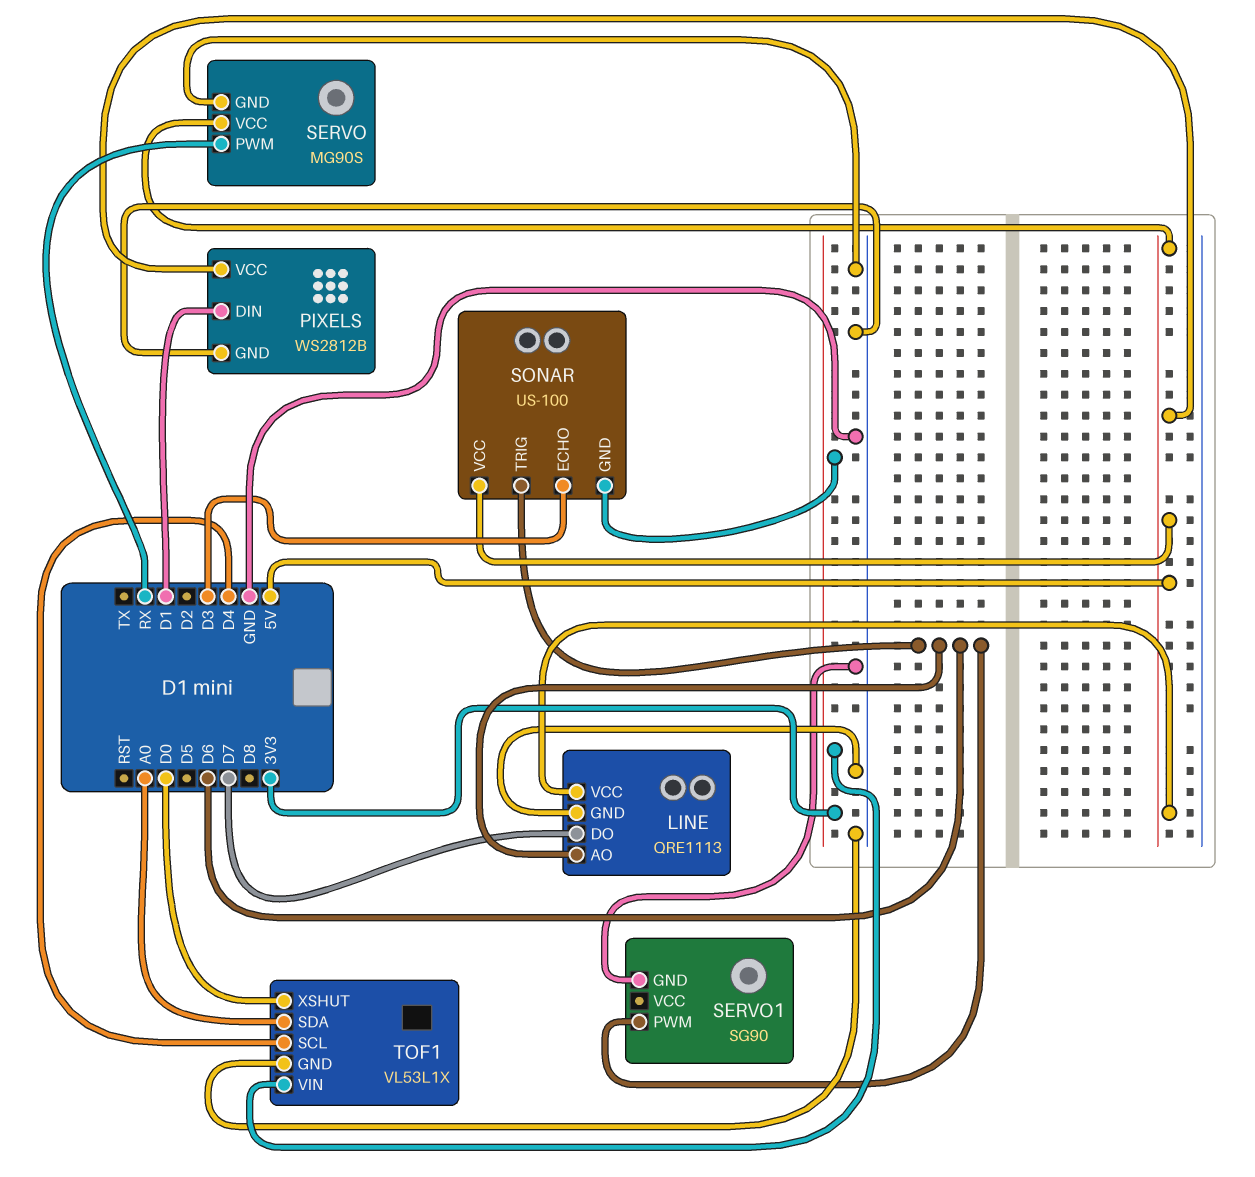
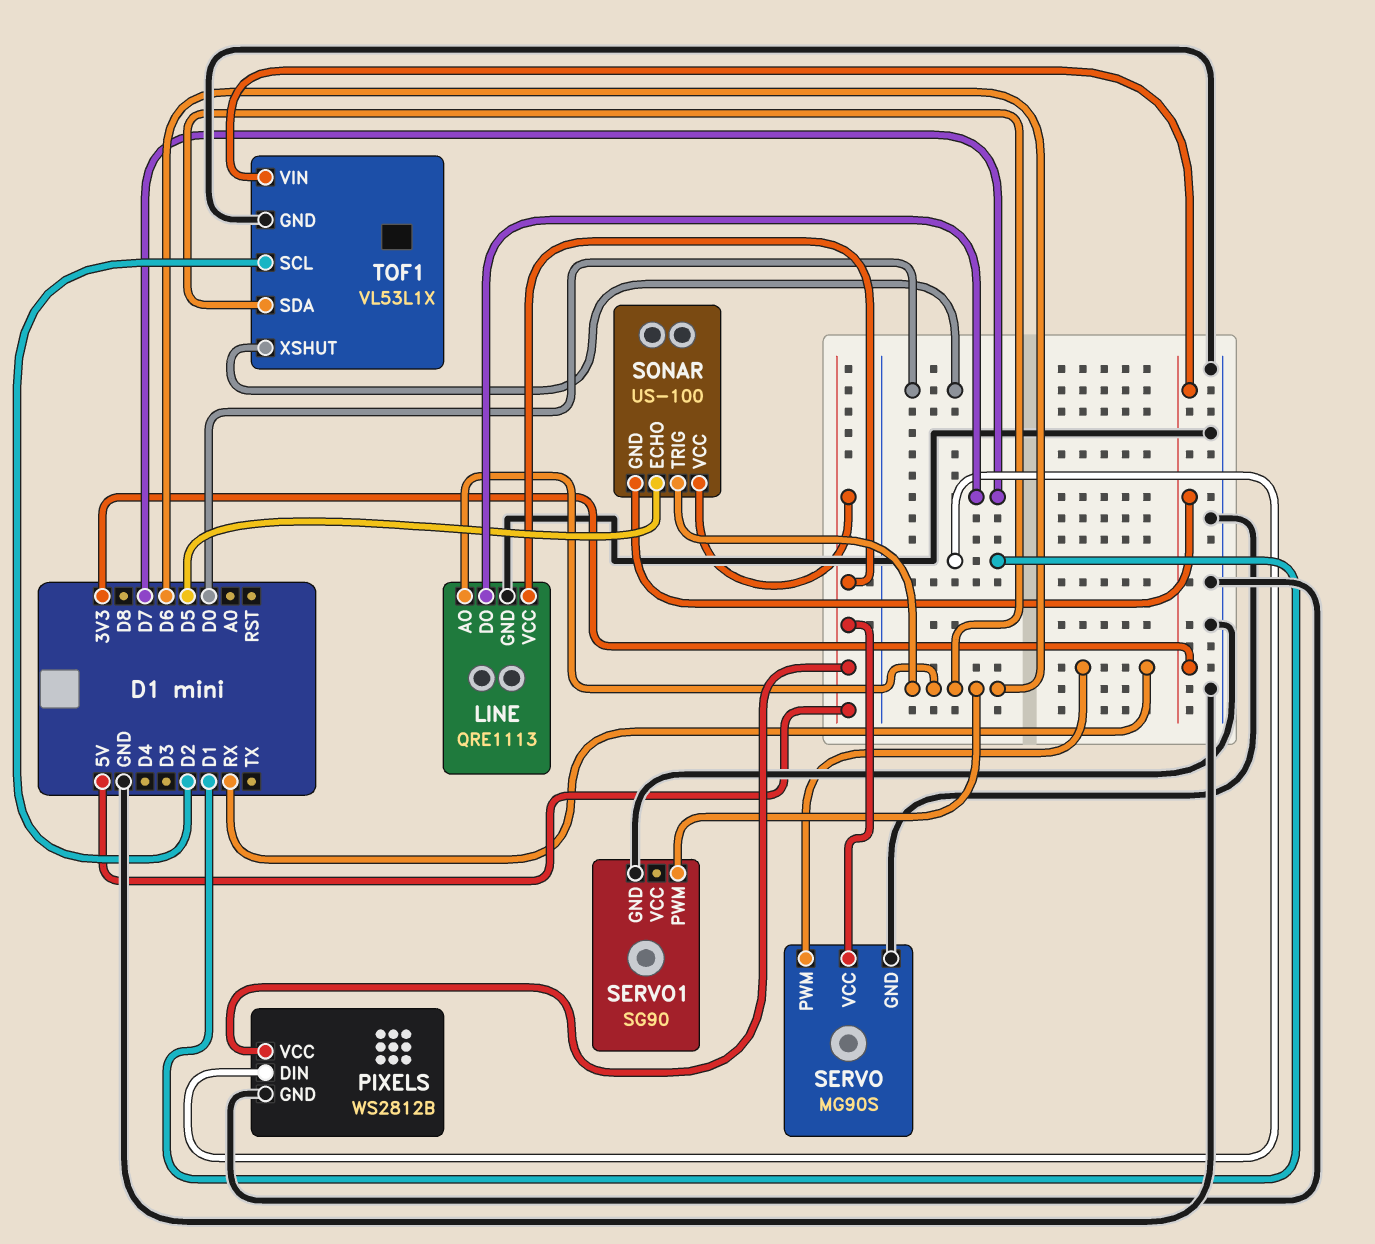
SONAR pin ECHO: D3 -> D5
TOF1 pin SCL: D4 -> D2
TOF1 pin SDA: A0 -> D6

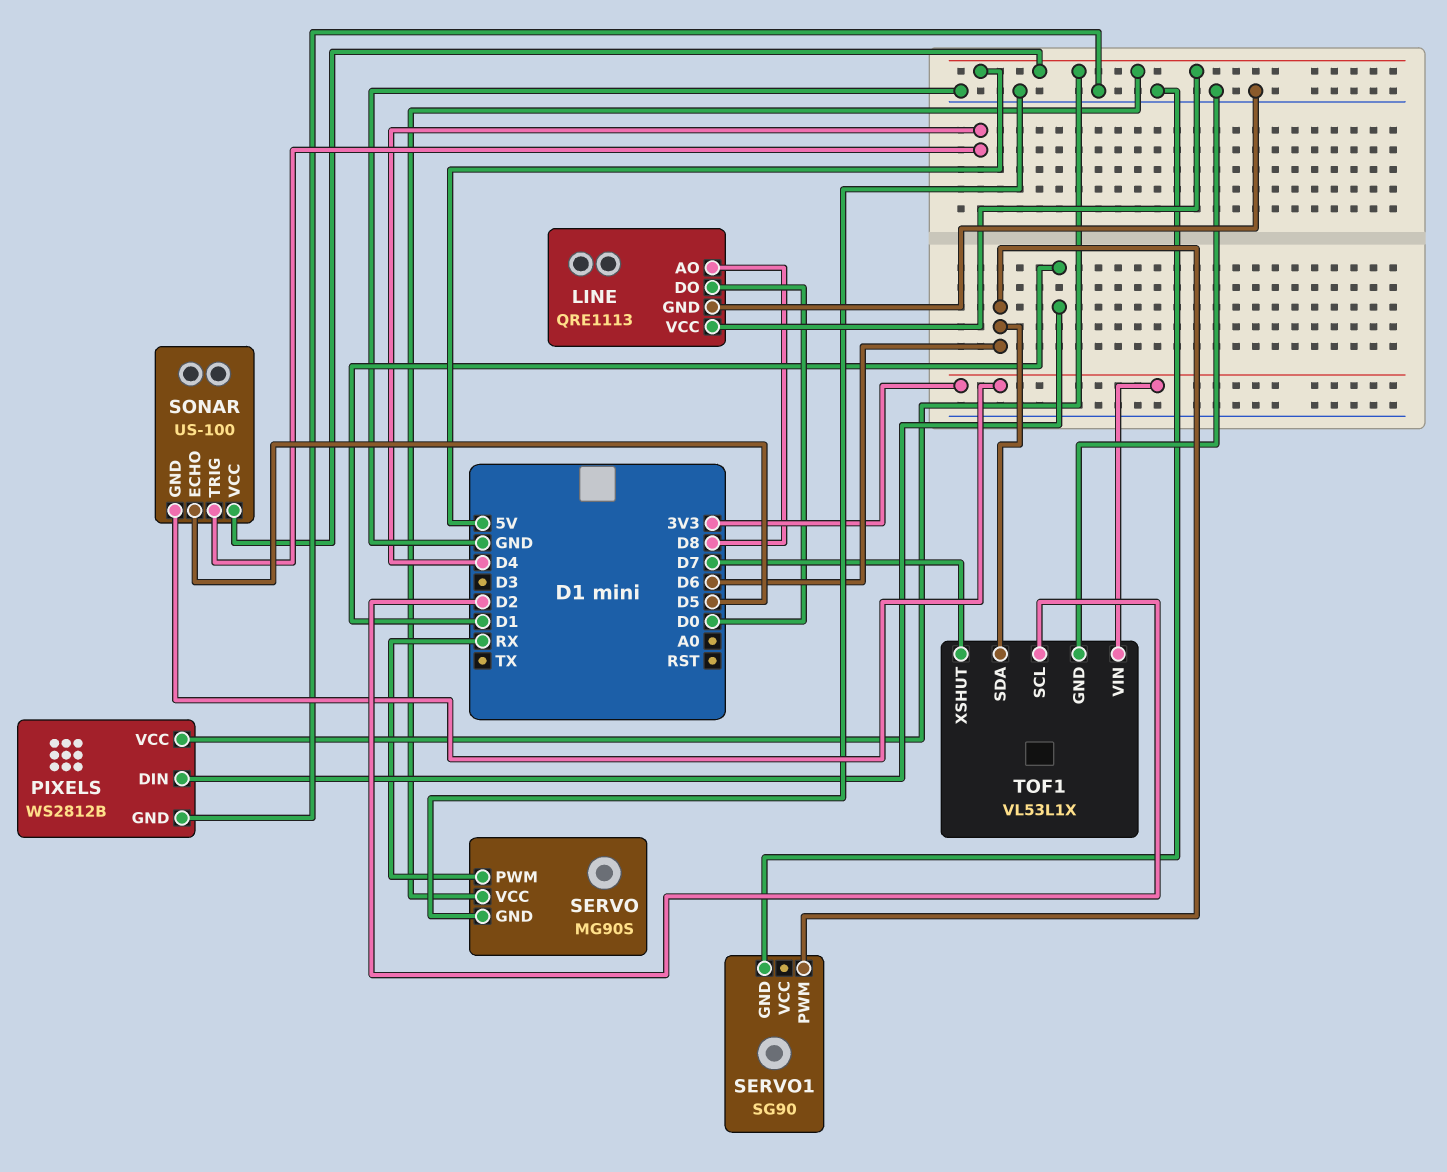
LINE pin AO: D6 -> D8
LINE pin DO: D7 -> D0
SONAR pin TRIG: D6 -> D4
TOF1 pin XSHUT: D0 -> D7

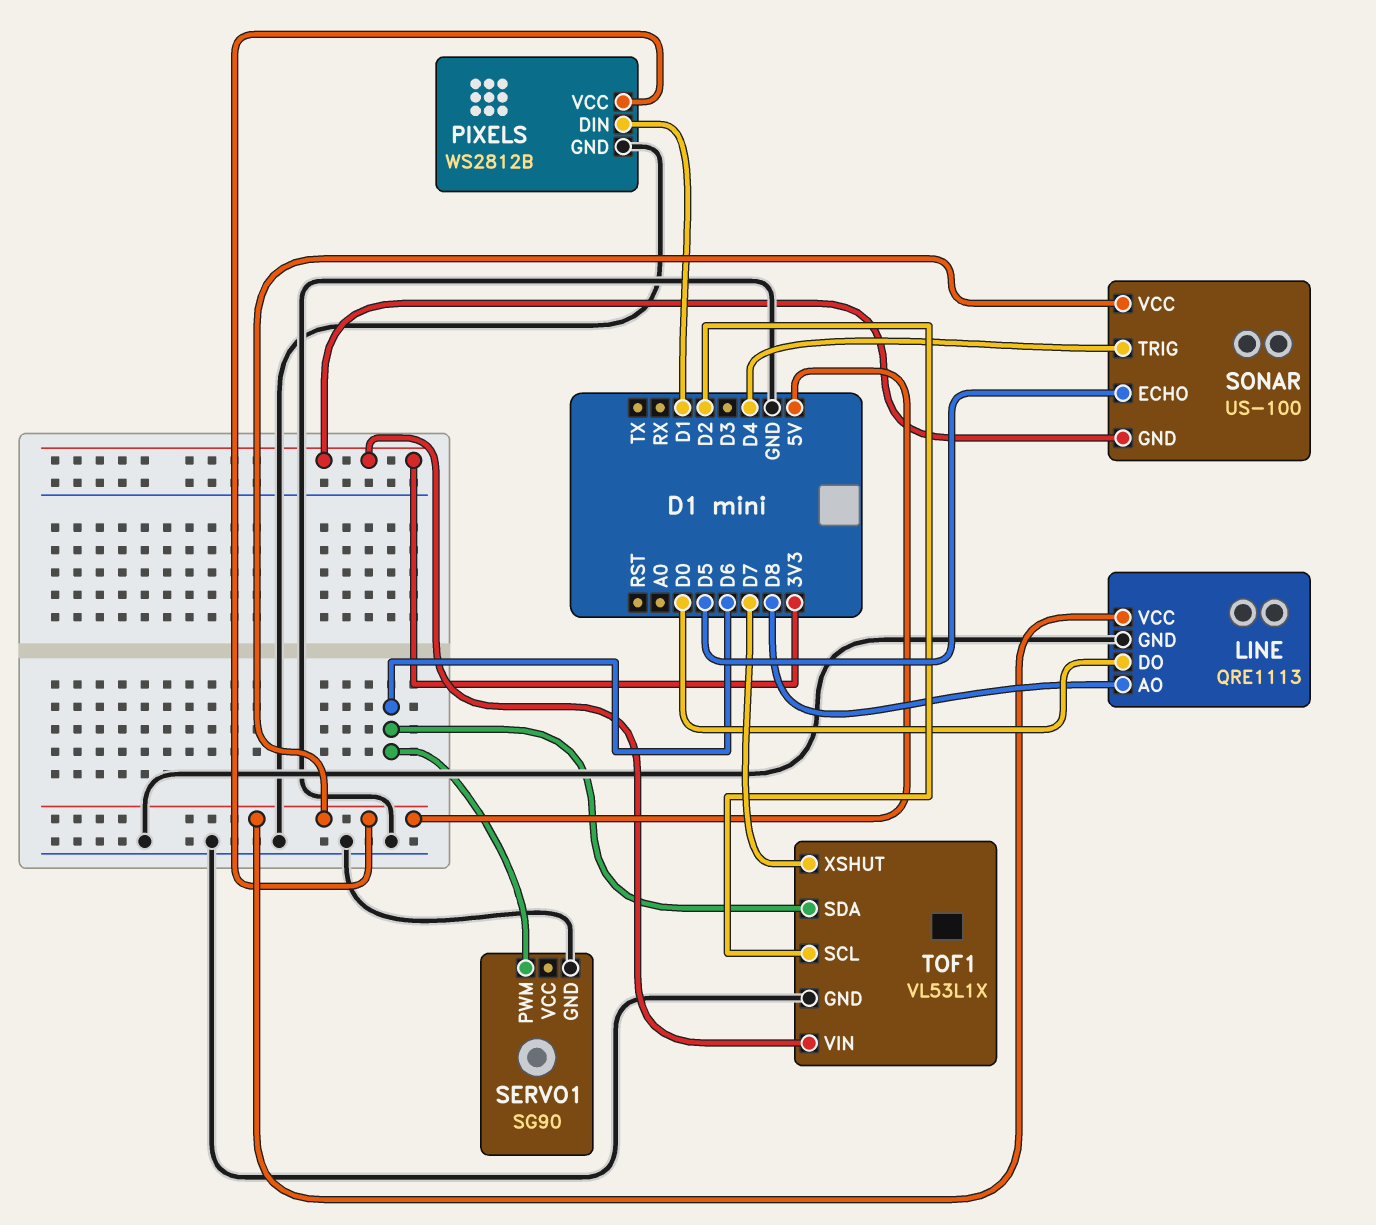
SERVO: MG90S -> none
SERVO pin GND: GND -> none
SERVO pin PWM: RX -> none
SERVO pin VCC: 5V -> none

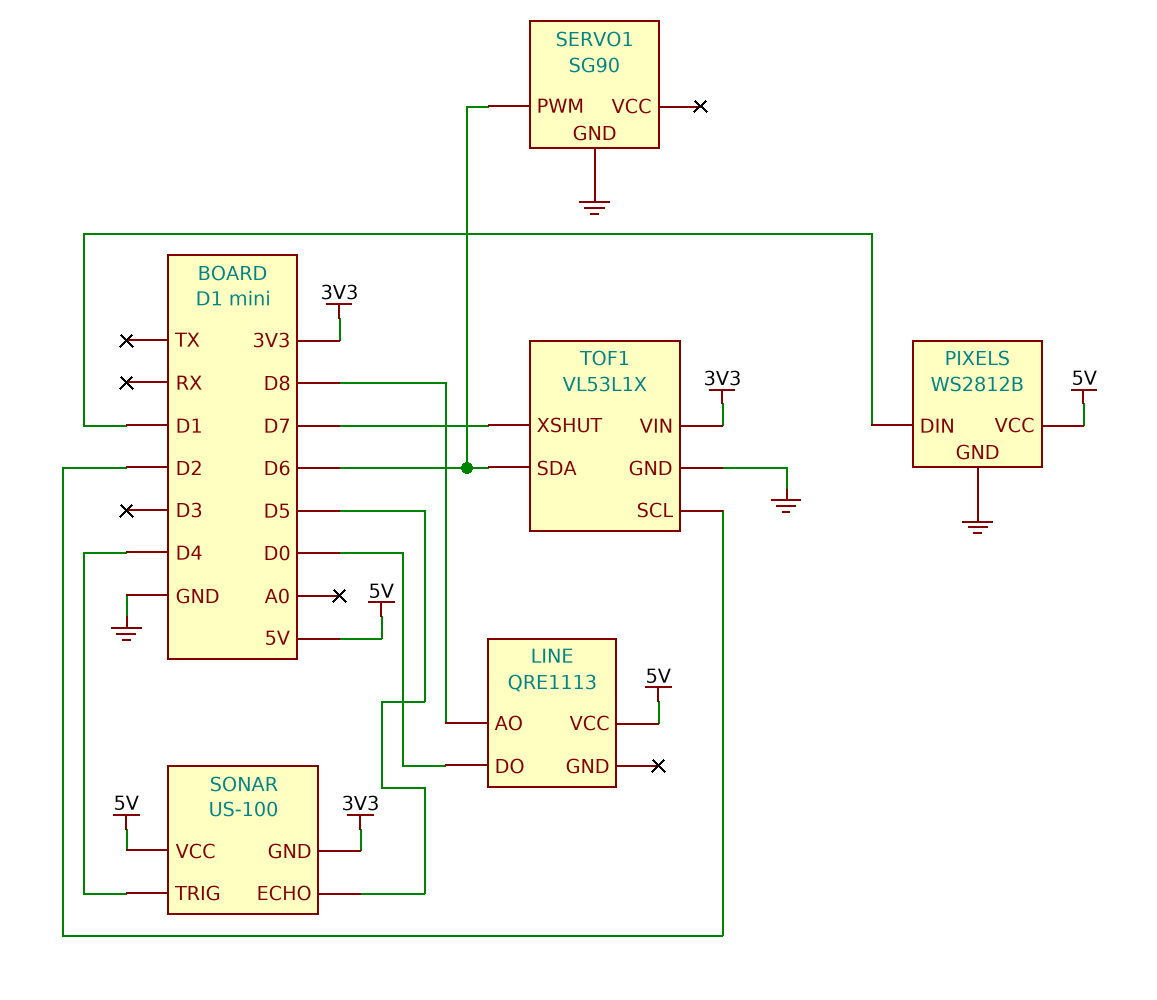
LINE pin GND: GND -> none

